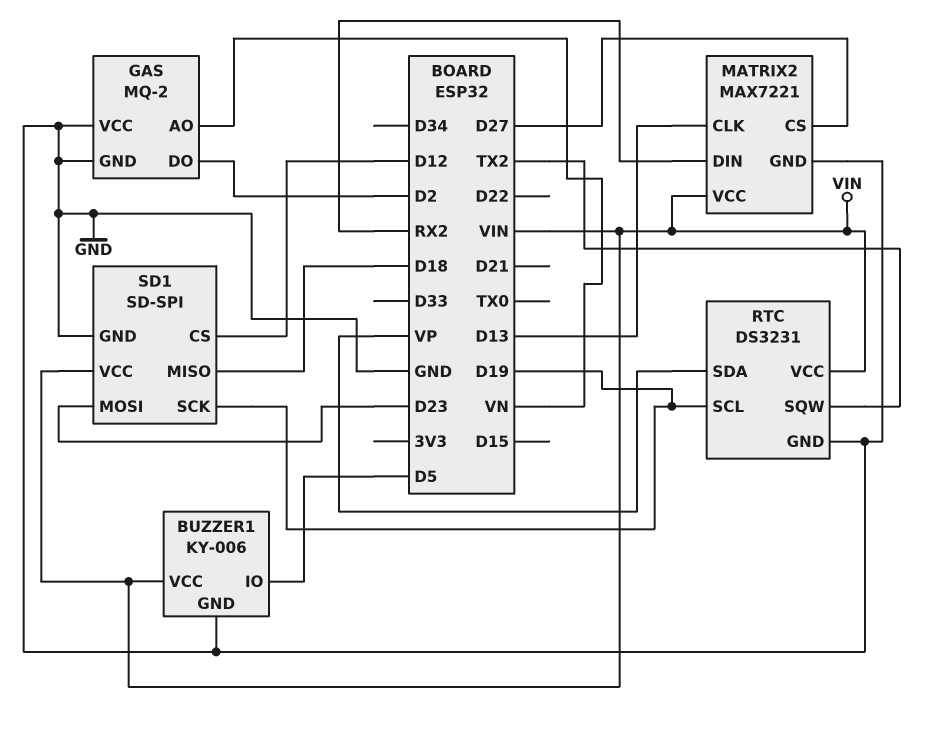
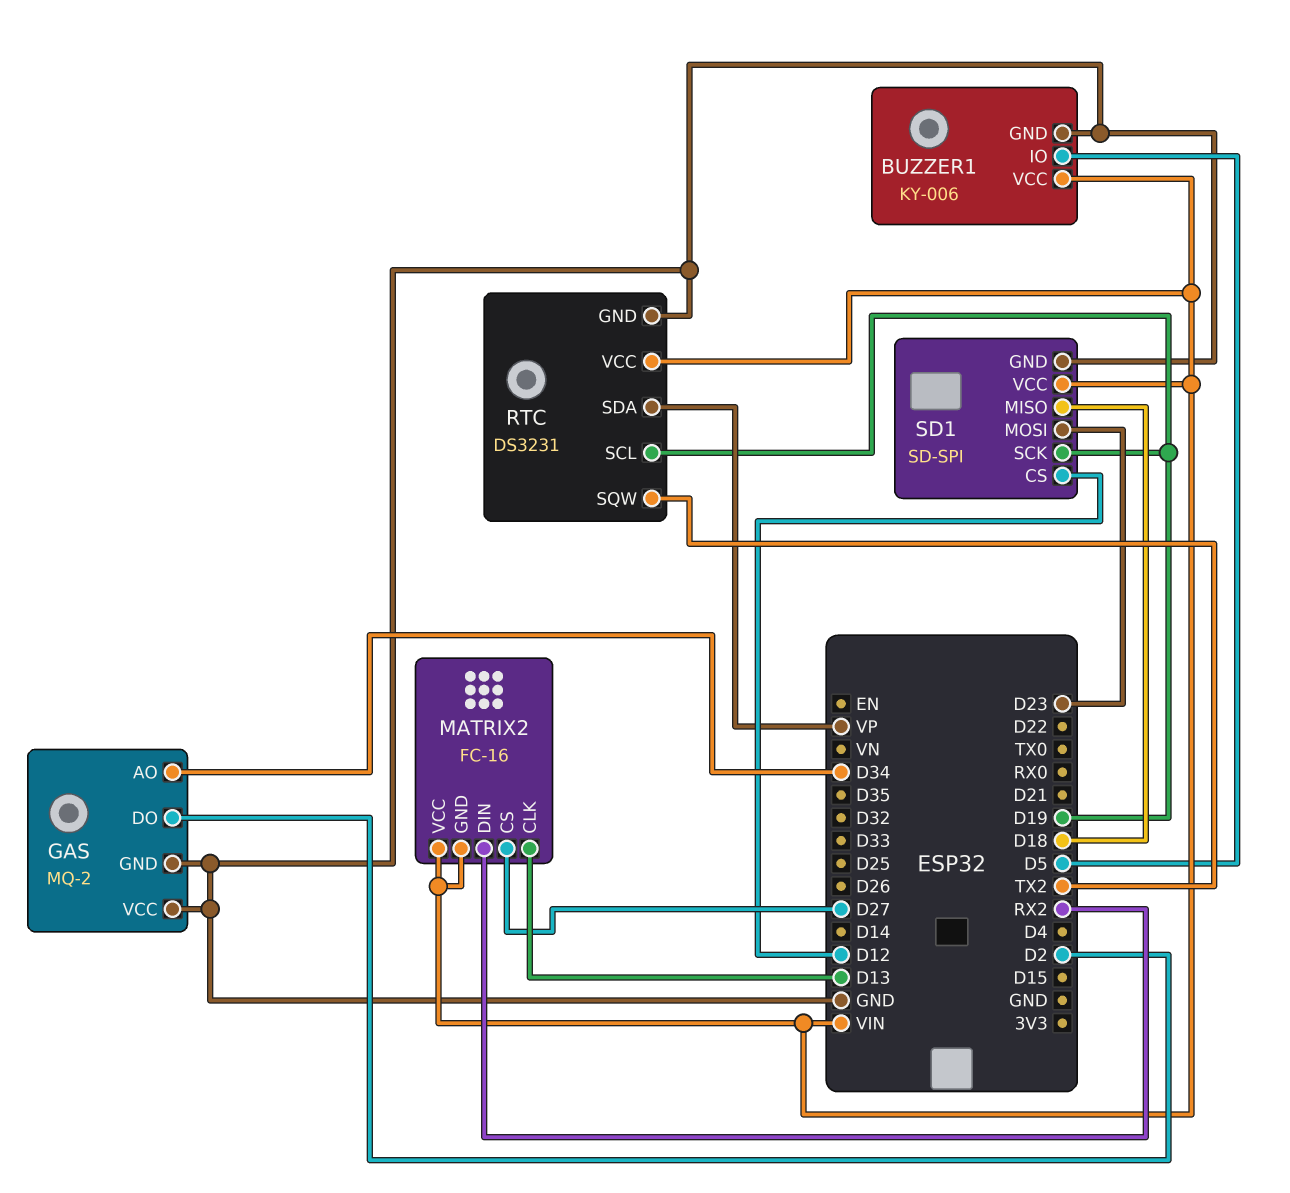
GAS pin AO: VN -> D34
MATRIX2: MAX7221 -> FC-16
MATRIX2 pin GND: GND -> VIN

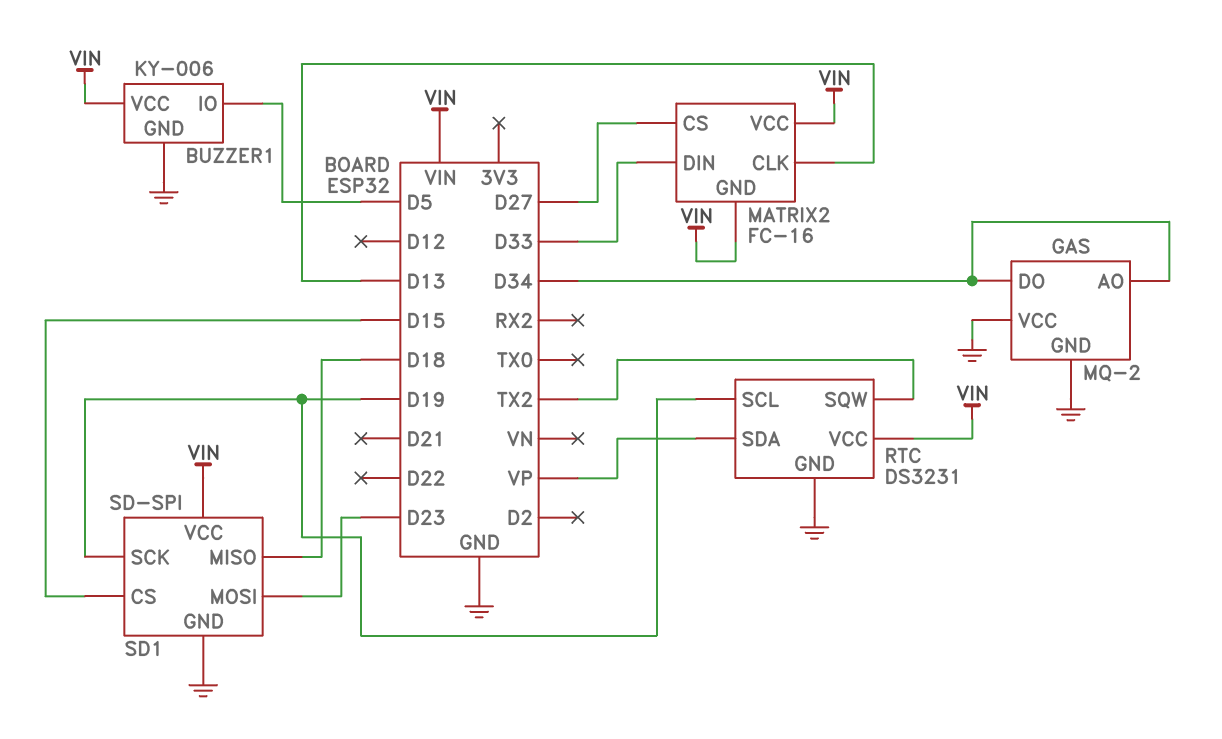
GAS pin DO: D2 -> D34
MATRIX2 pin DIN: RX2 -> D33
SD1 pin CS: D12 -> D15

